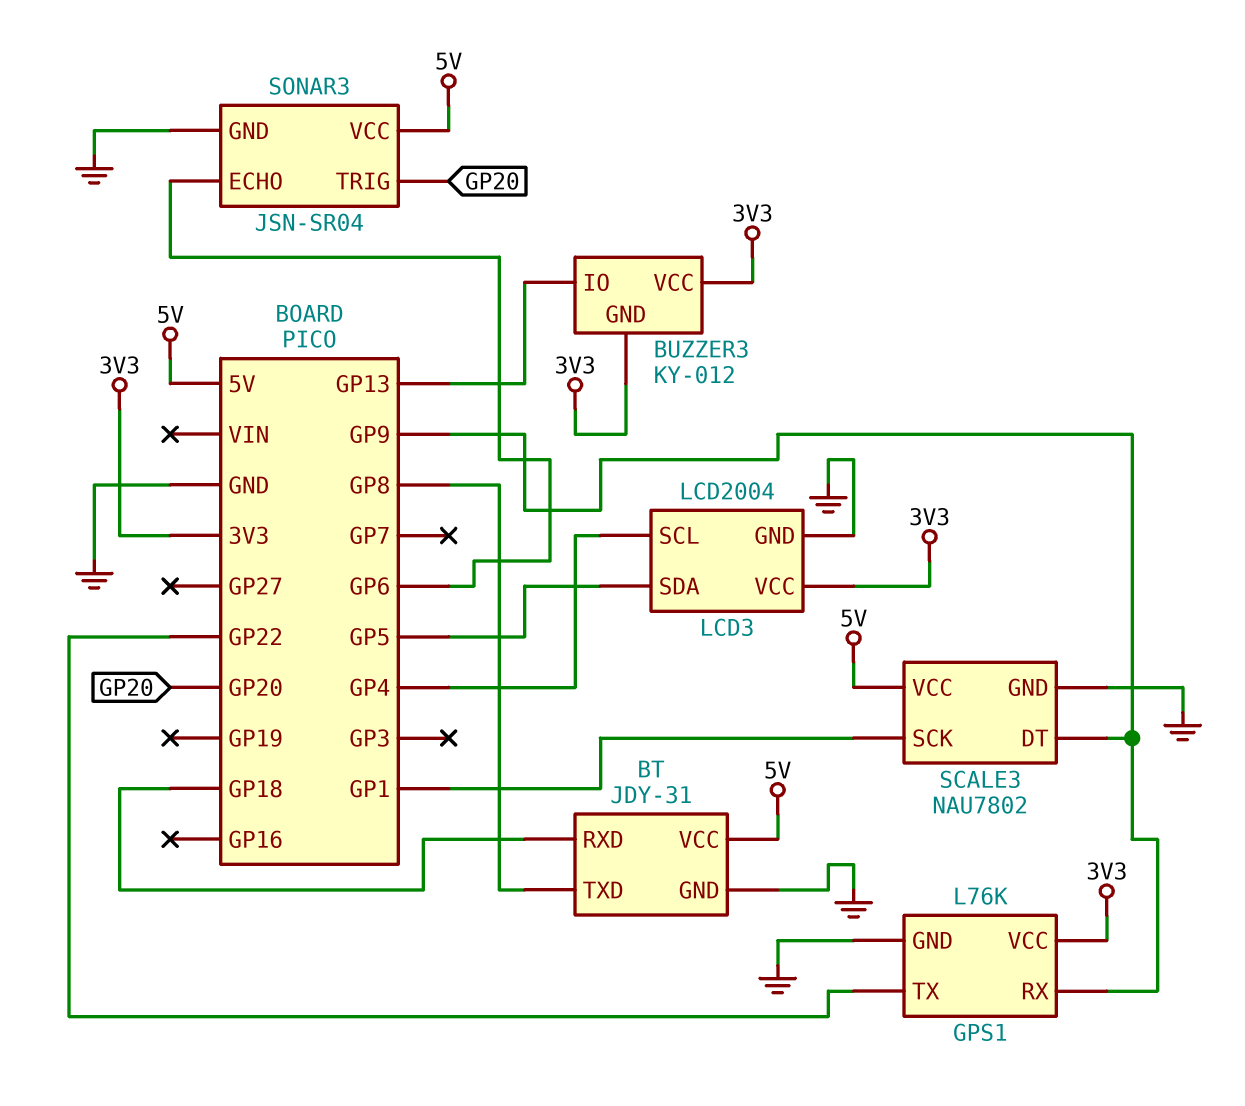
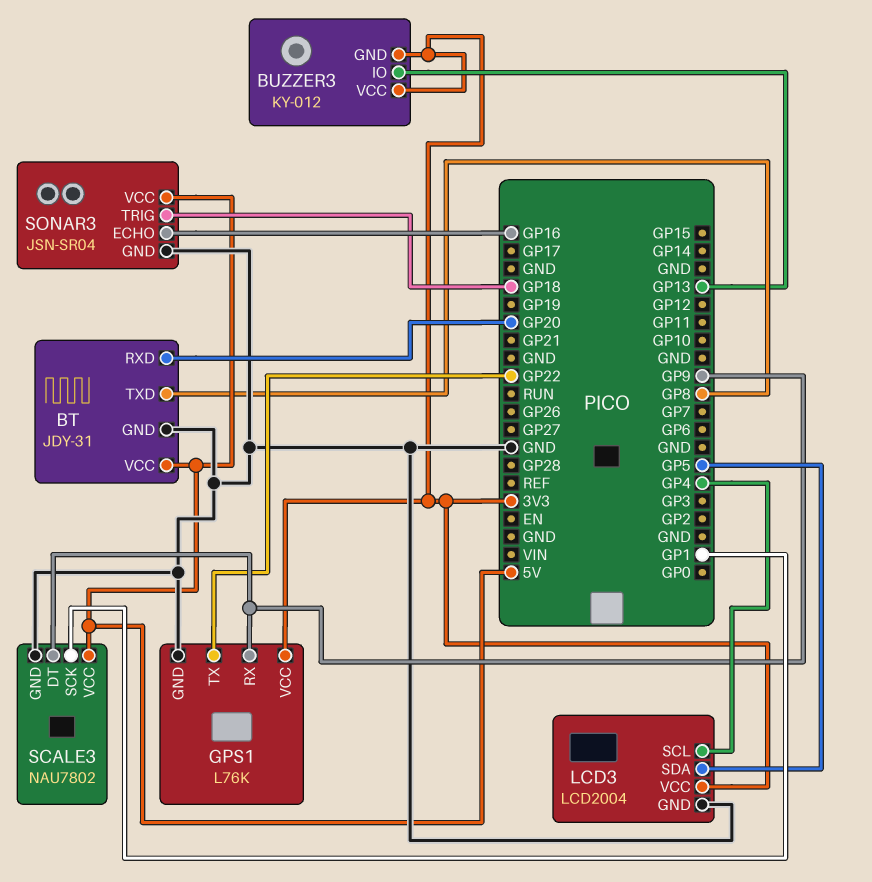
BT pin RXD: GP18 -> GP20
SONAR3 pin ECHO: GP6 -> GP16
SONAR3 pin TRIG: GP20 -> GP18

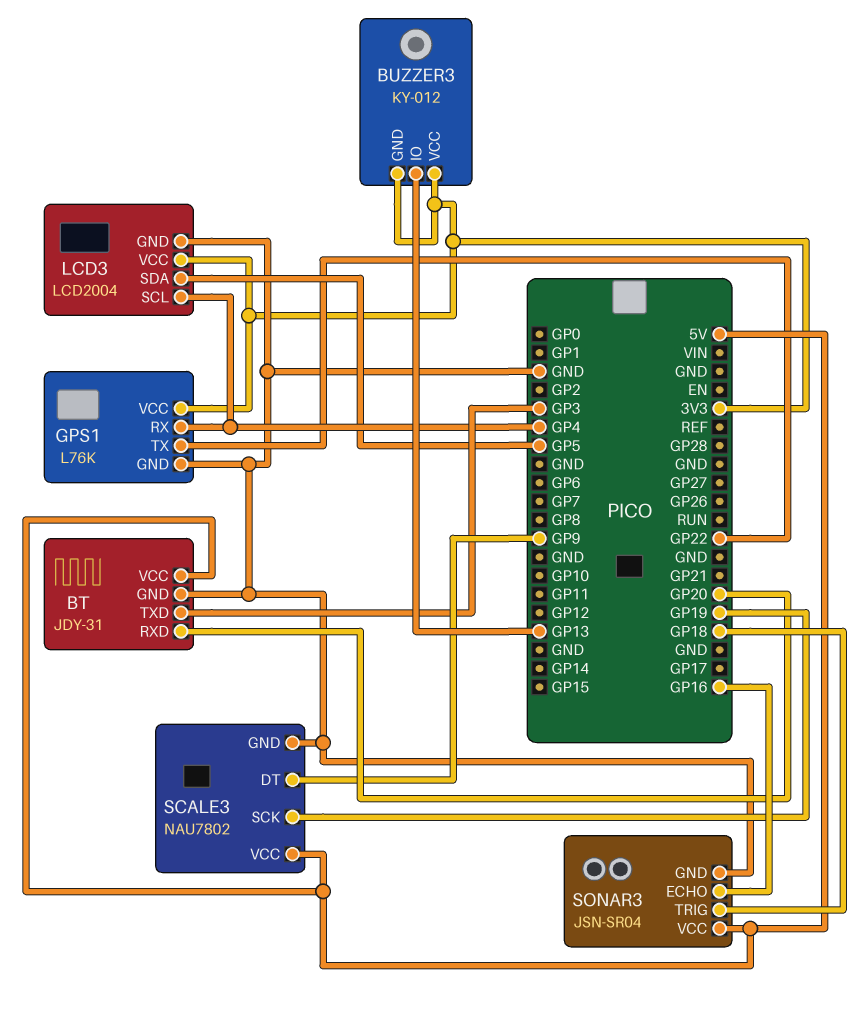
BT pin TXD: GP8 -> GP3
GPS1 pin RX: GP9 -> GP4
SCALE3 pin SCK: GP1 -> GP19

